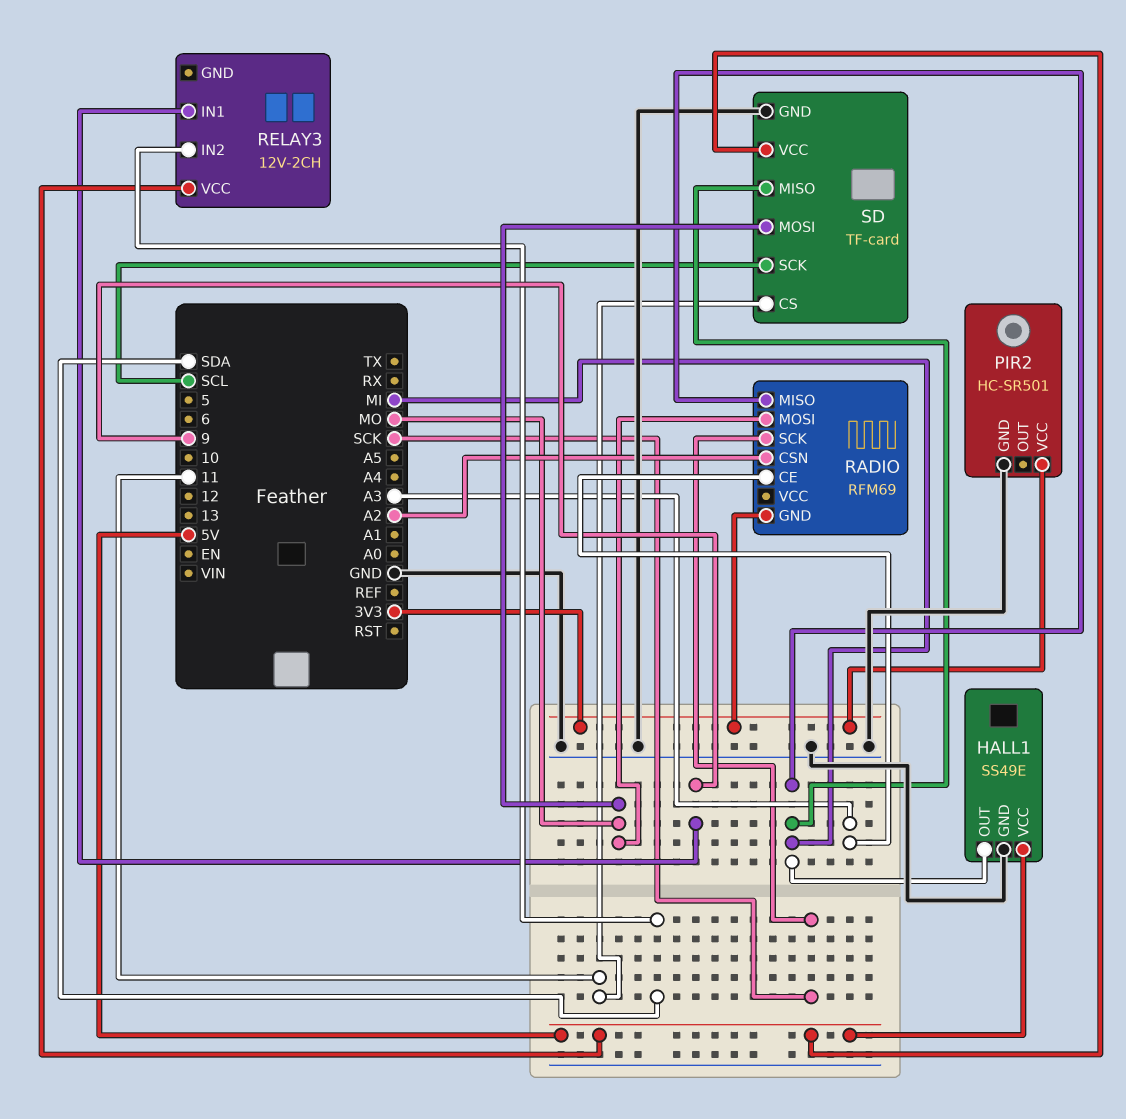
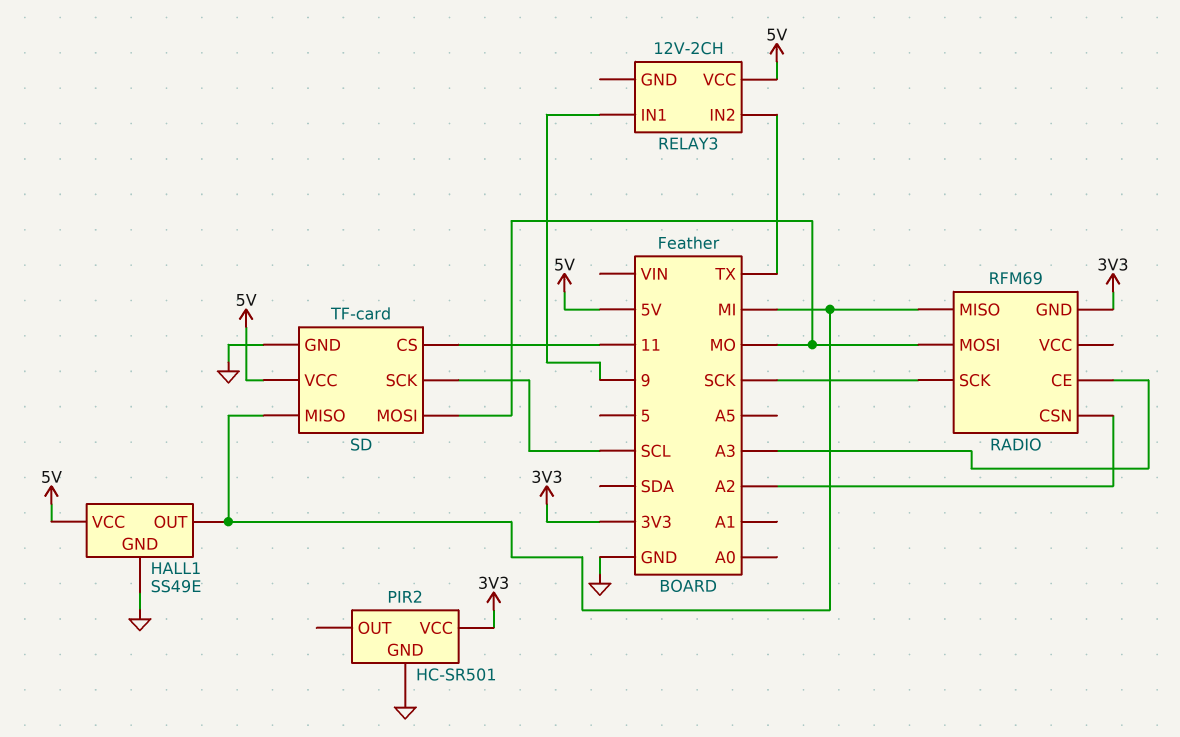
RELAY3 pin IN2: SDA -> TX

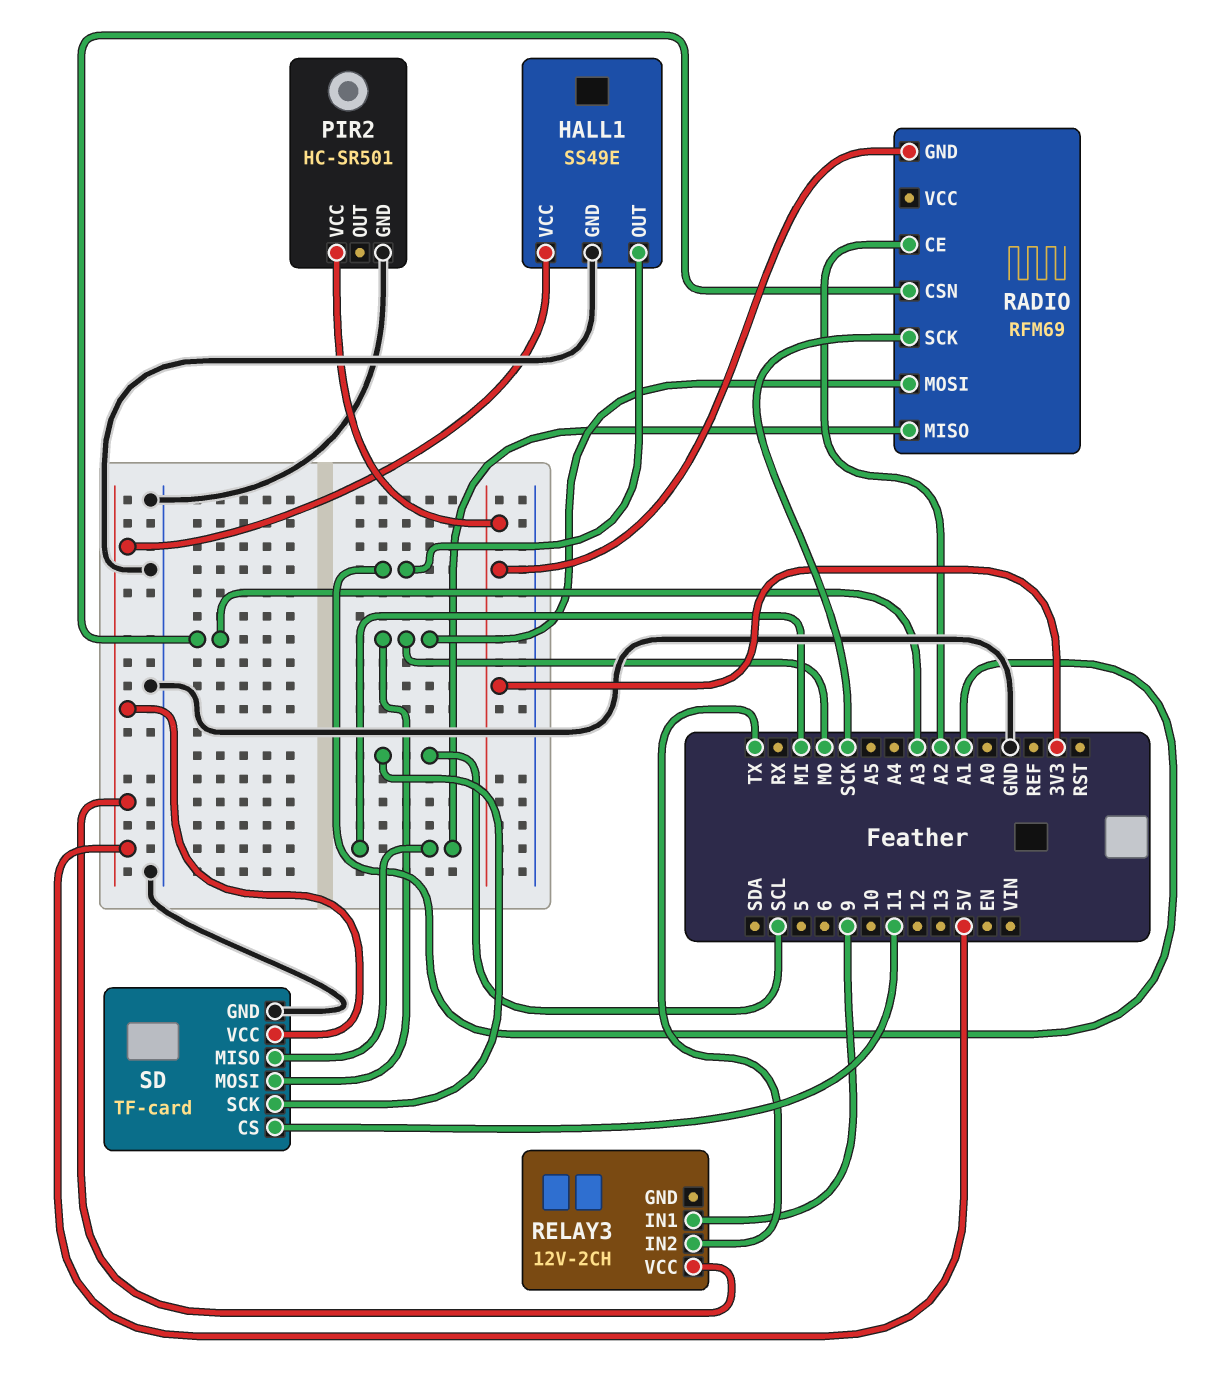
HALL1 pin OUT: MI -> A1
RADIO pin CE: A3 -> A2
RADIO pin CSN: A2 -> A3

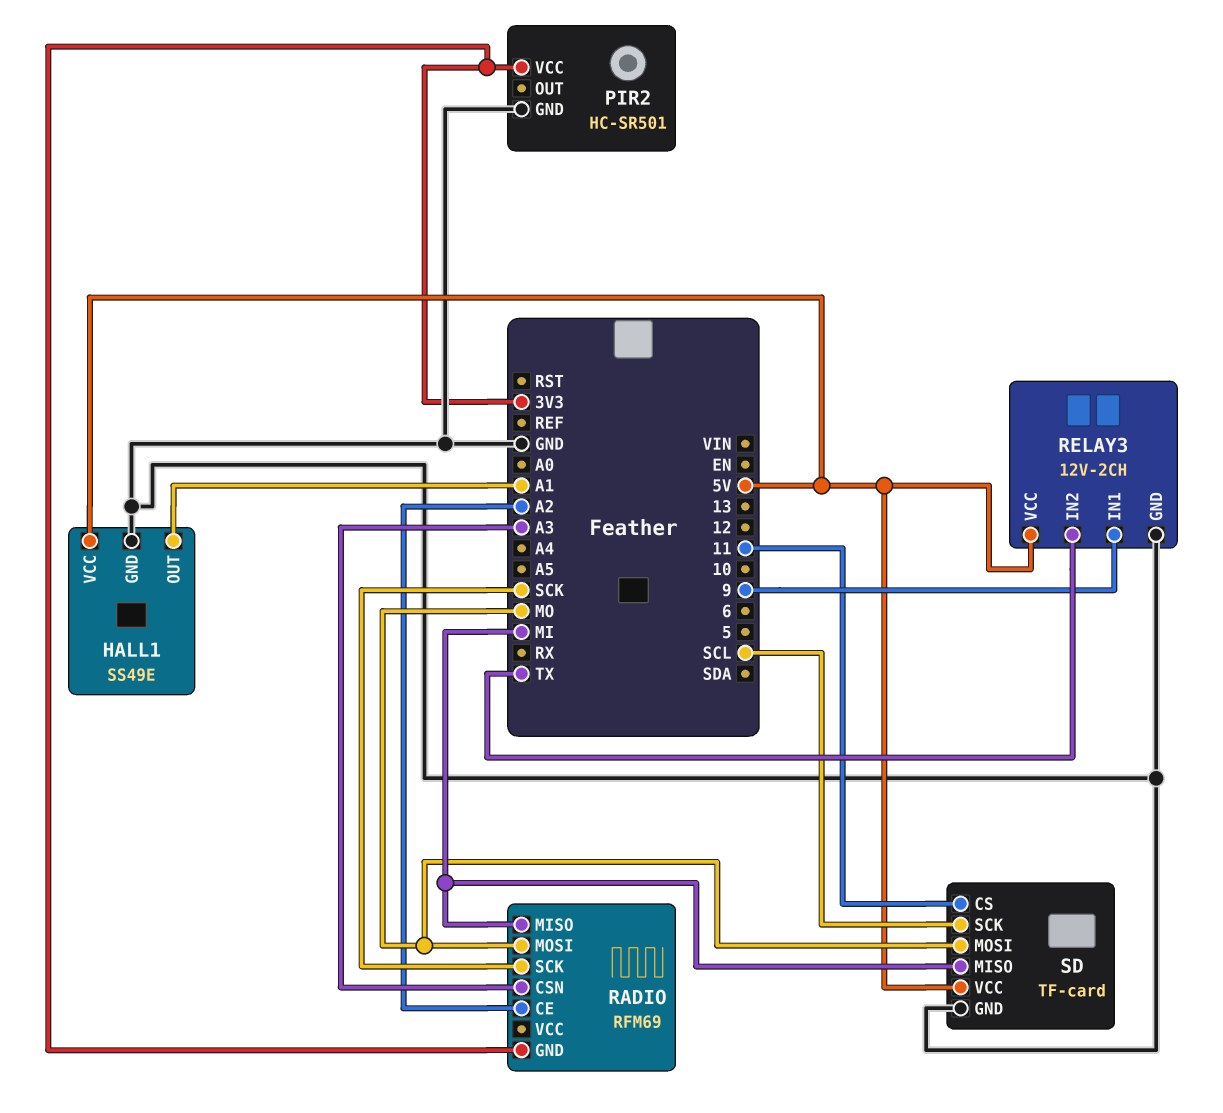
RELAY3 pin GND: none -> GND

